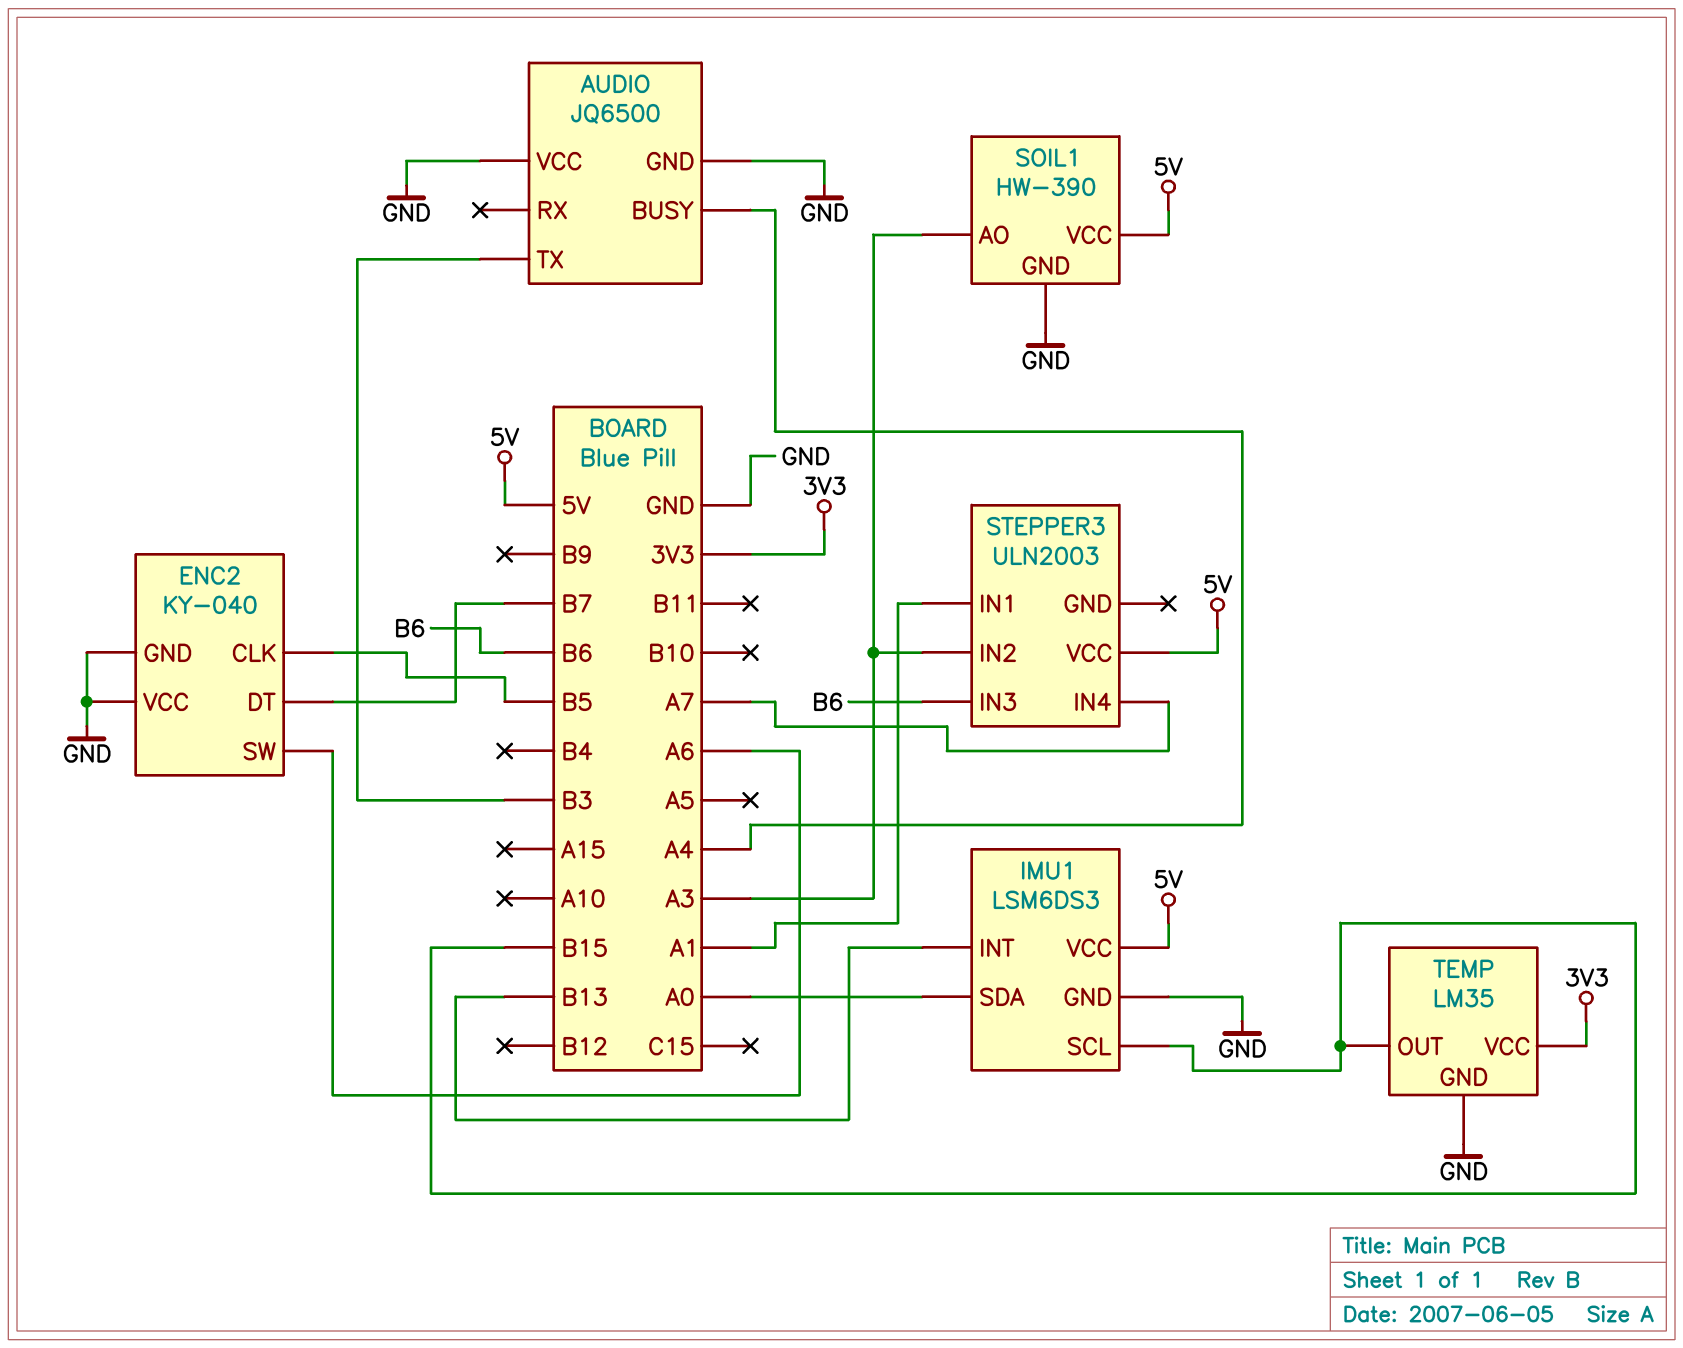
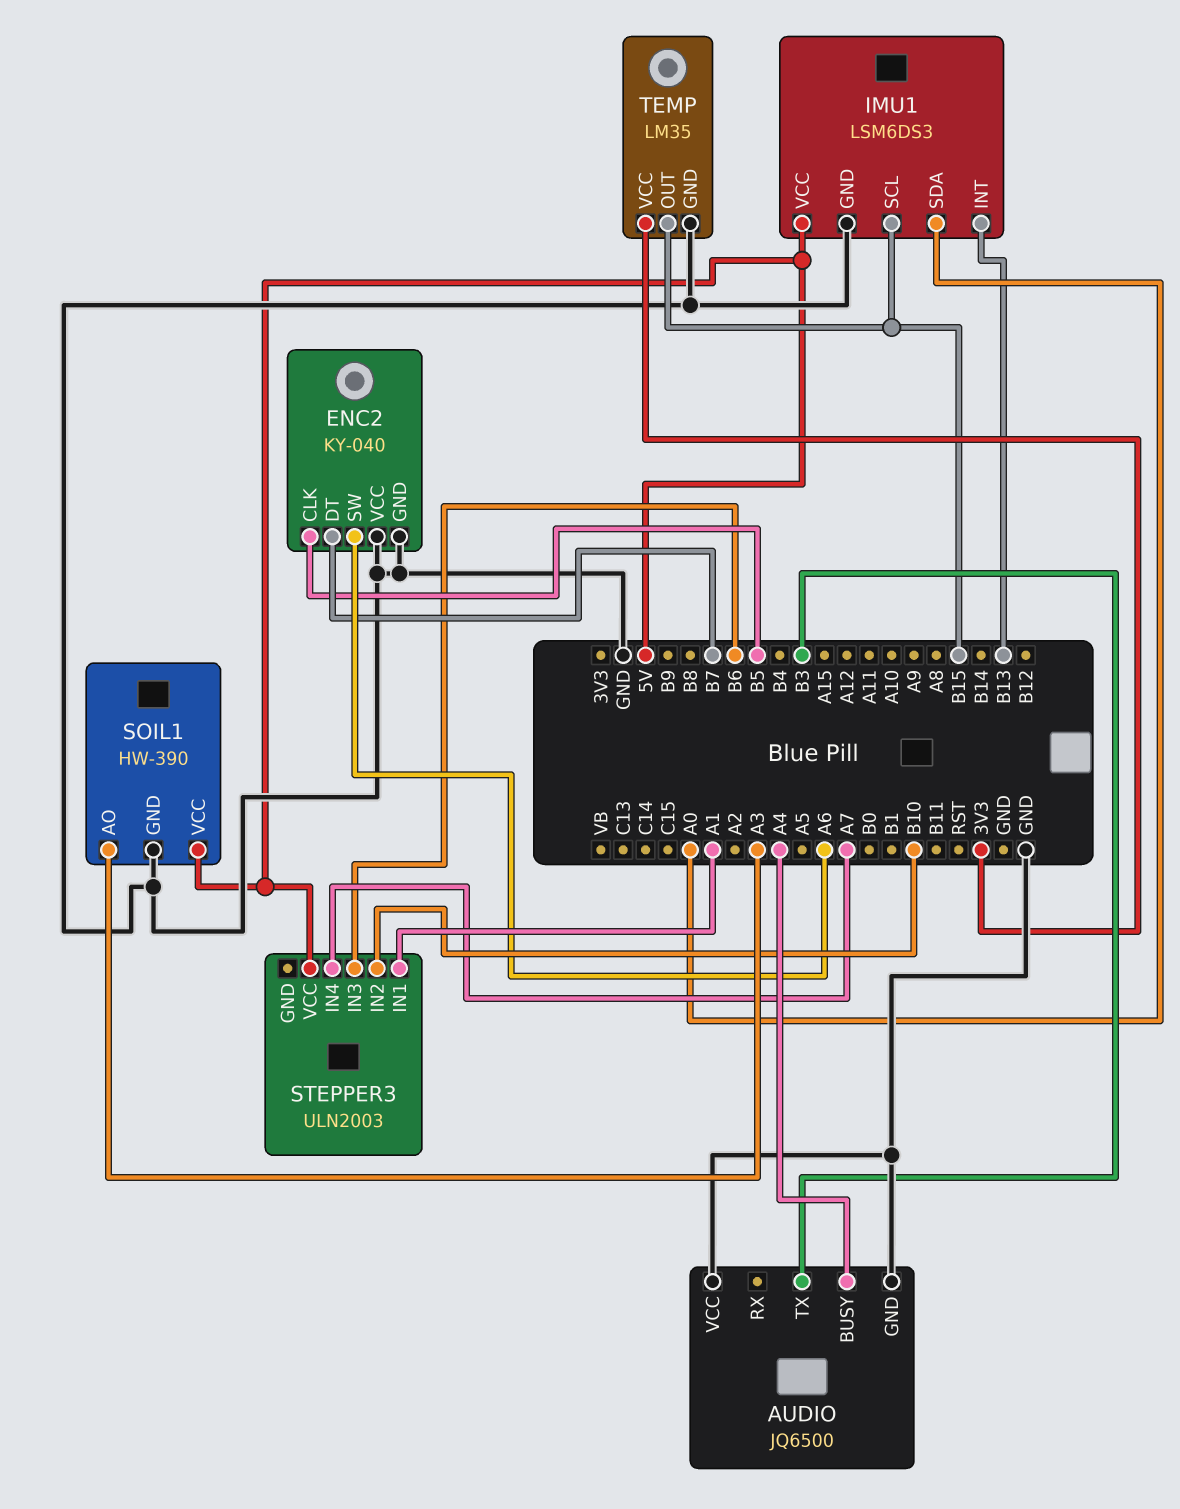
STEPPER3 pin IN2: A3 -> B10

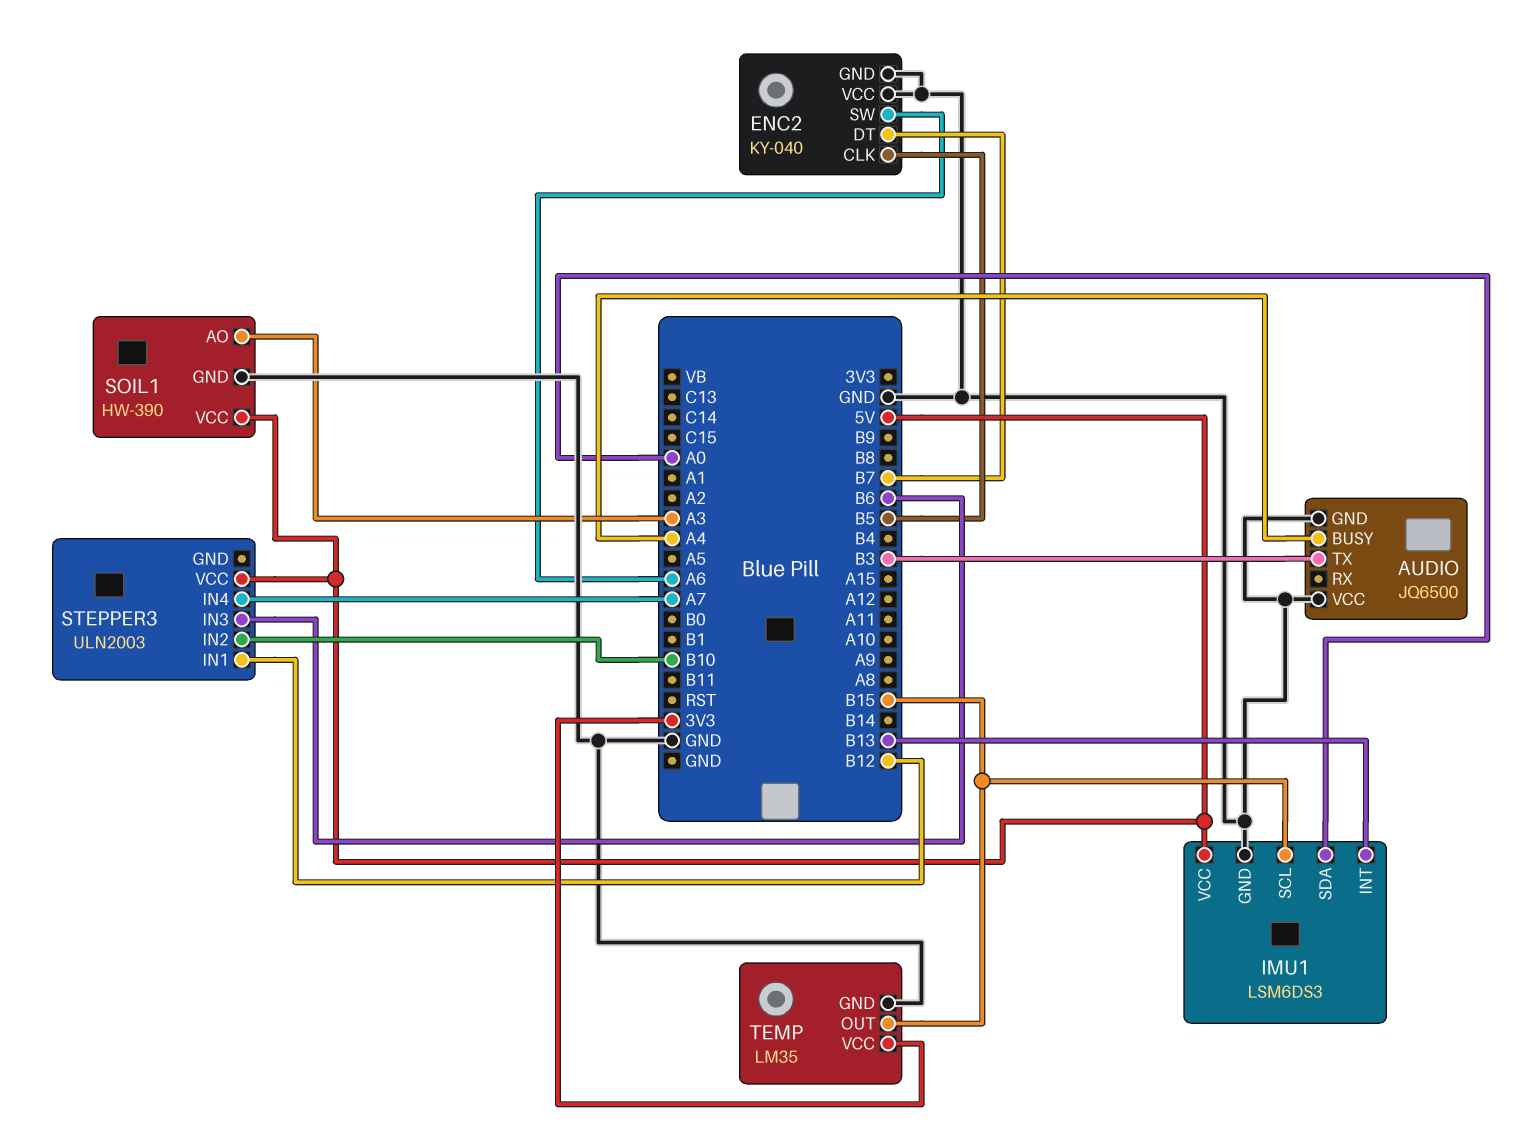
STEPPER3 pin IN1: A1 -> B12

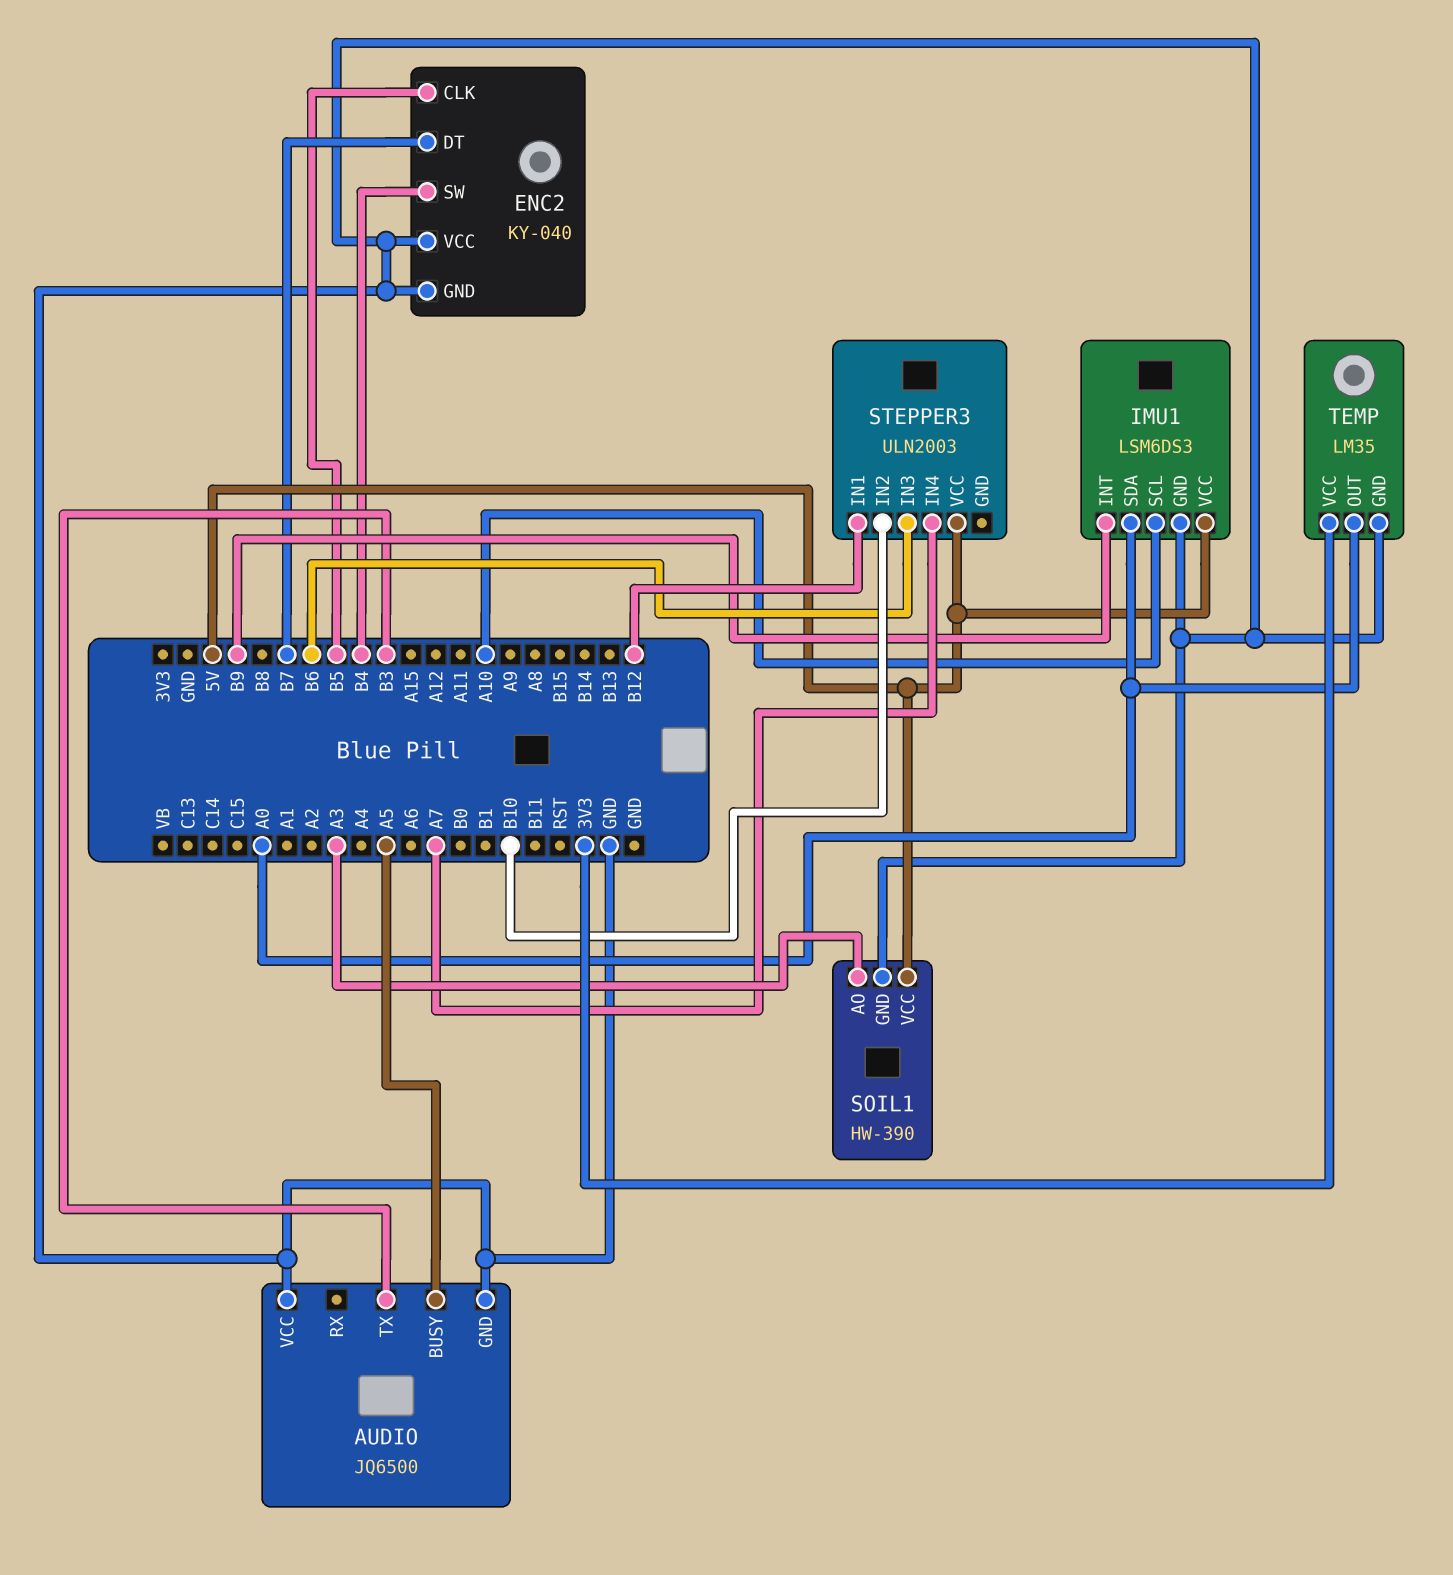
AUDIO pin BUSY: A4 -> A5
ENC2 pin SW: A6 -> B4
IMU1 pin INT: B13 -> B9
IMU1 pin SCL: B15 -> A10
TEMP pin OUT: B15 -> A0

